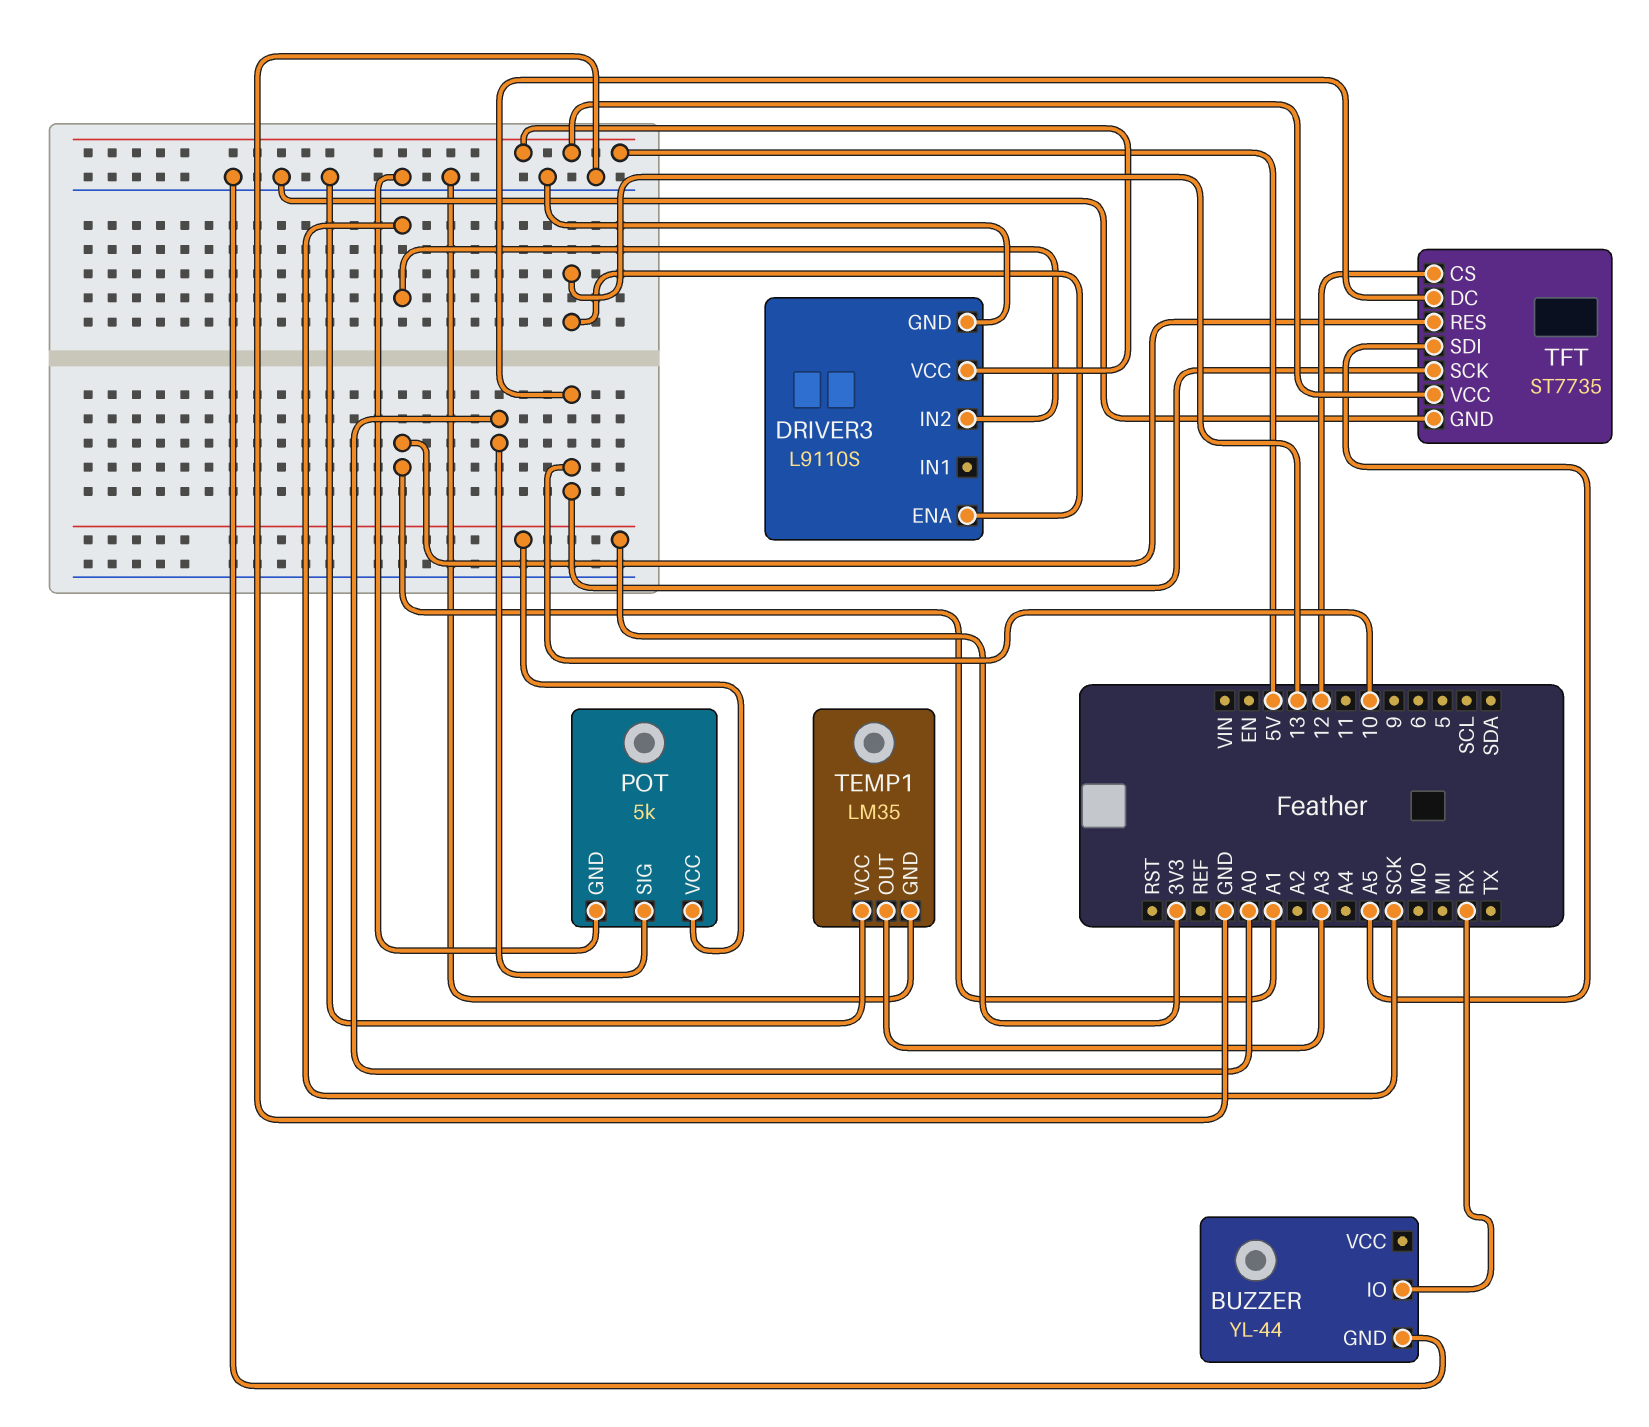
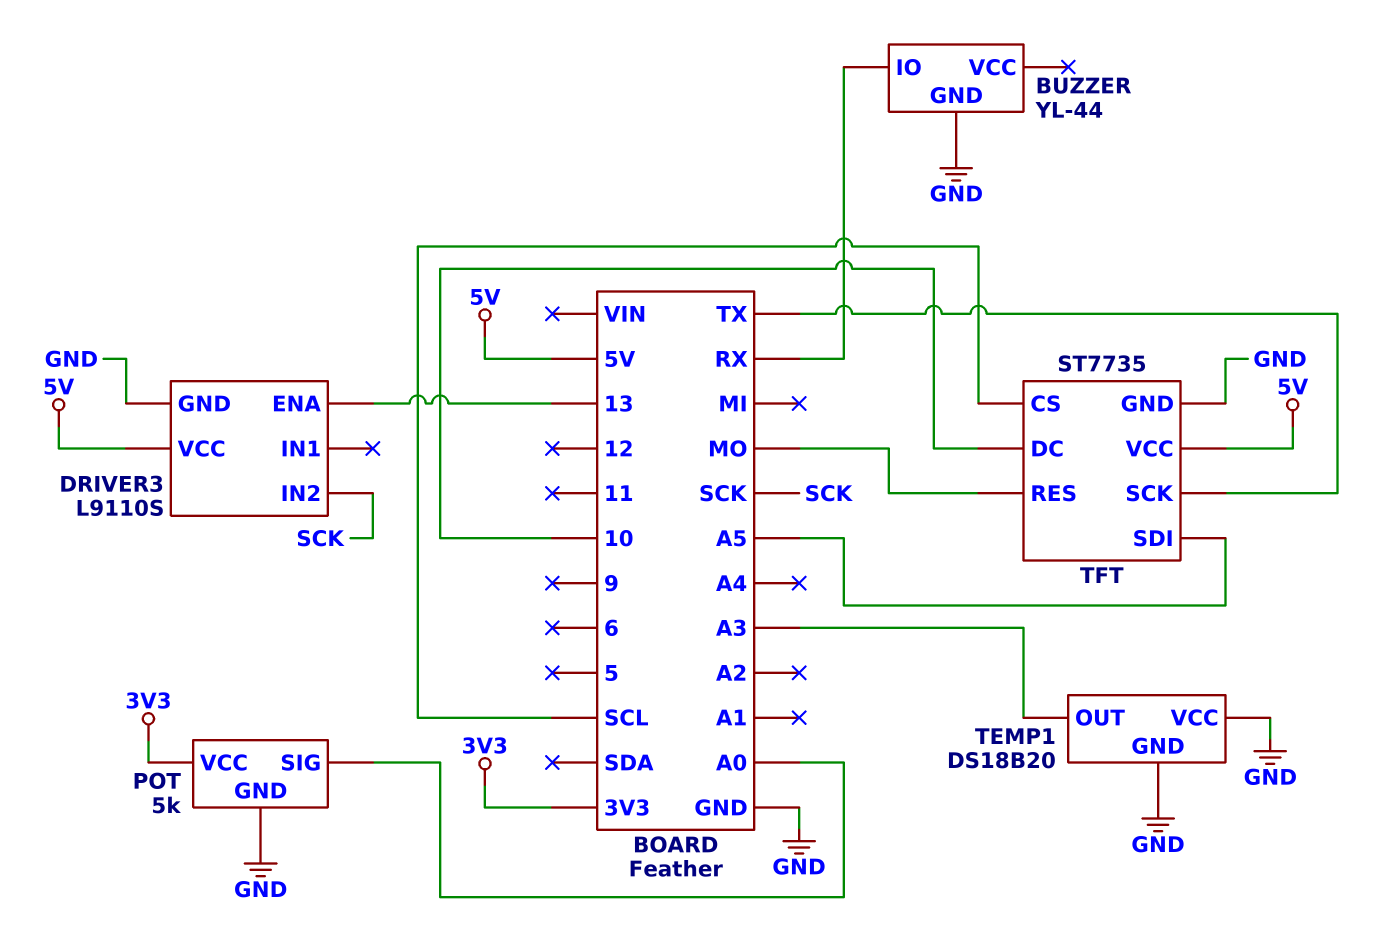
TEMP1: LM35 -> DS18B20
TFT pin CS: 12 -> SCL
TFT pin RES: A1 -> MO
TFT pin SCK: 10 -> TX

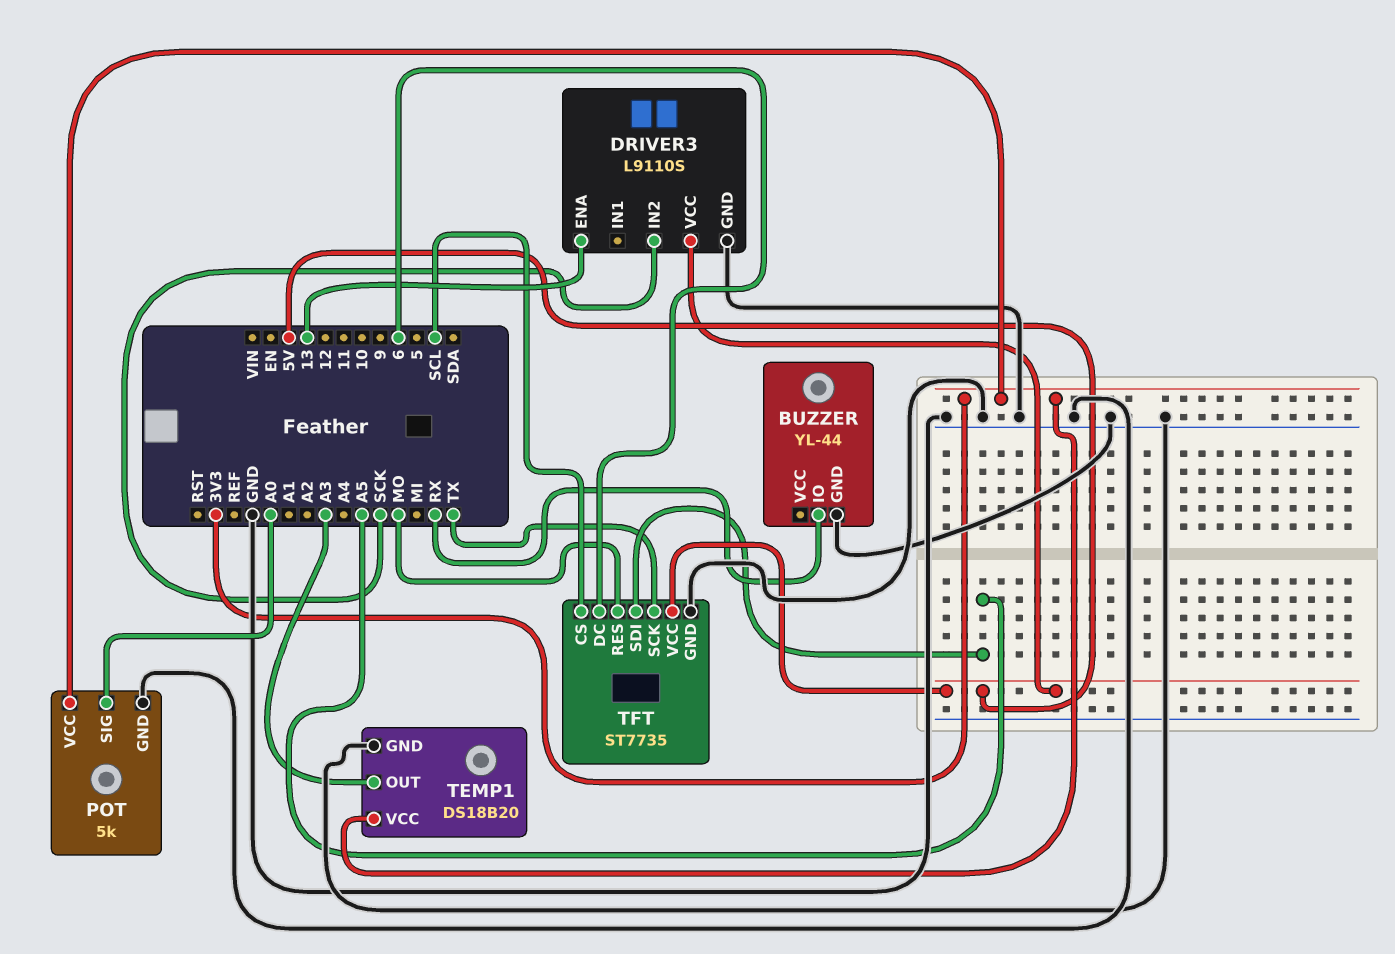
TEMP1 pin VCC: GND -> 3V3
TFT pin DC: 10 -> 6

